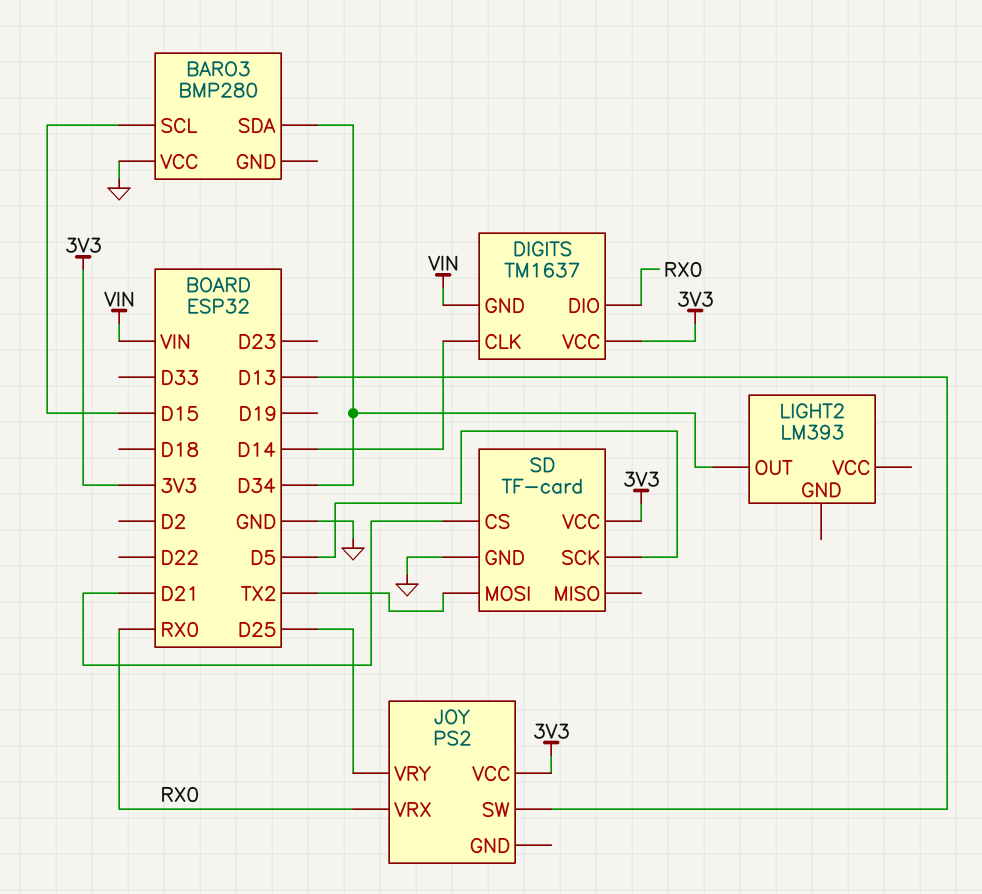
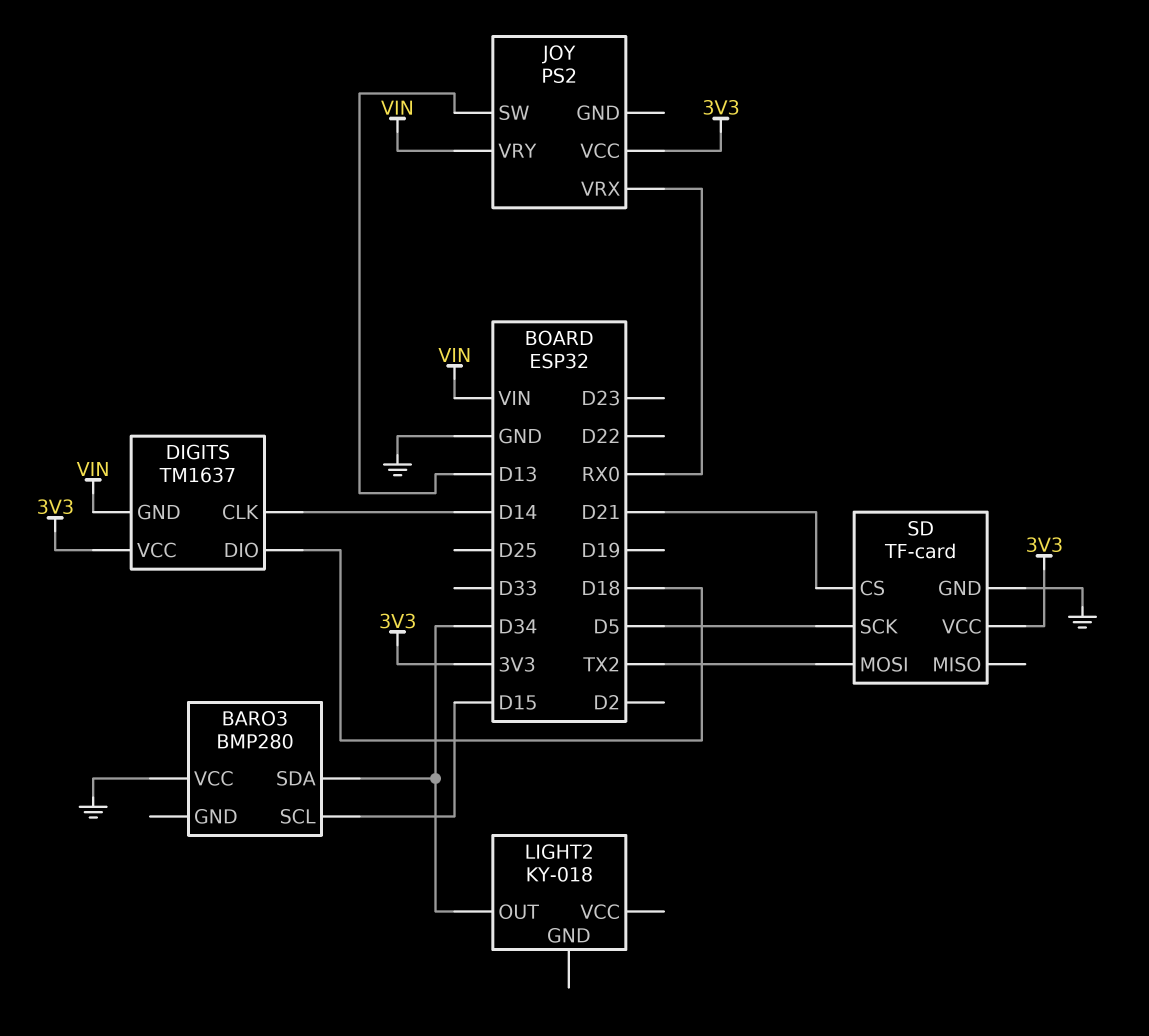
DIGITS pin DIO: RX0 -> D18
JOY pin VRY: D25 -> VIN
LIGHT2: LM393 -> KY-018

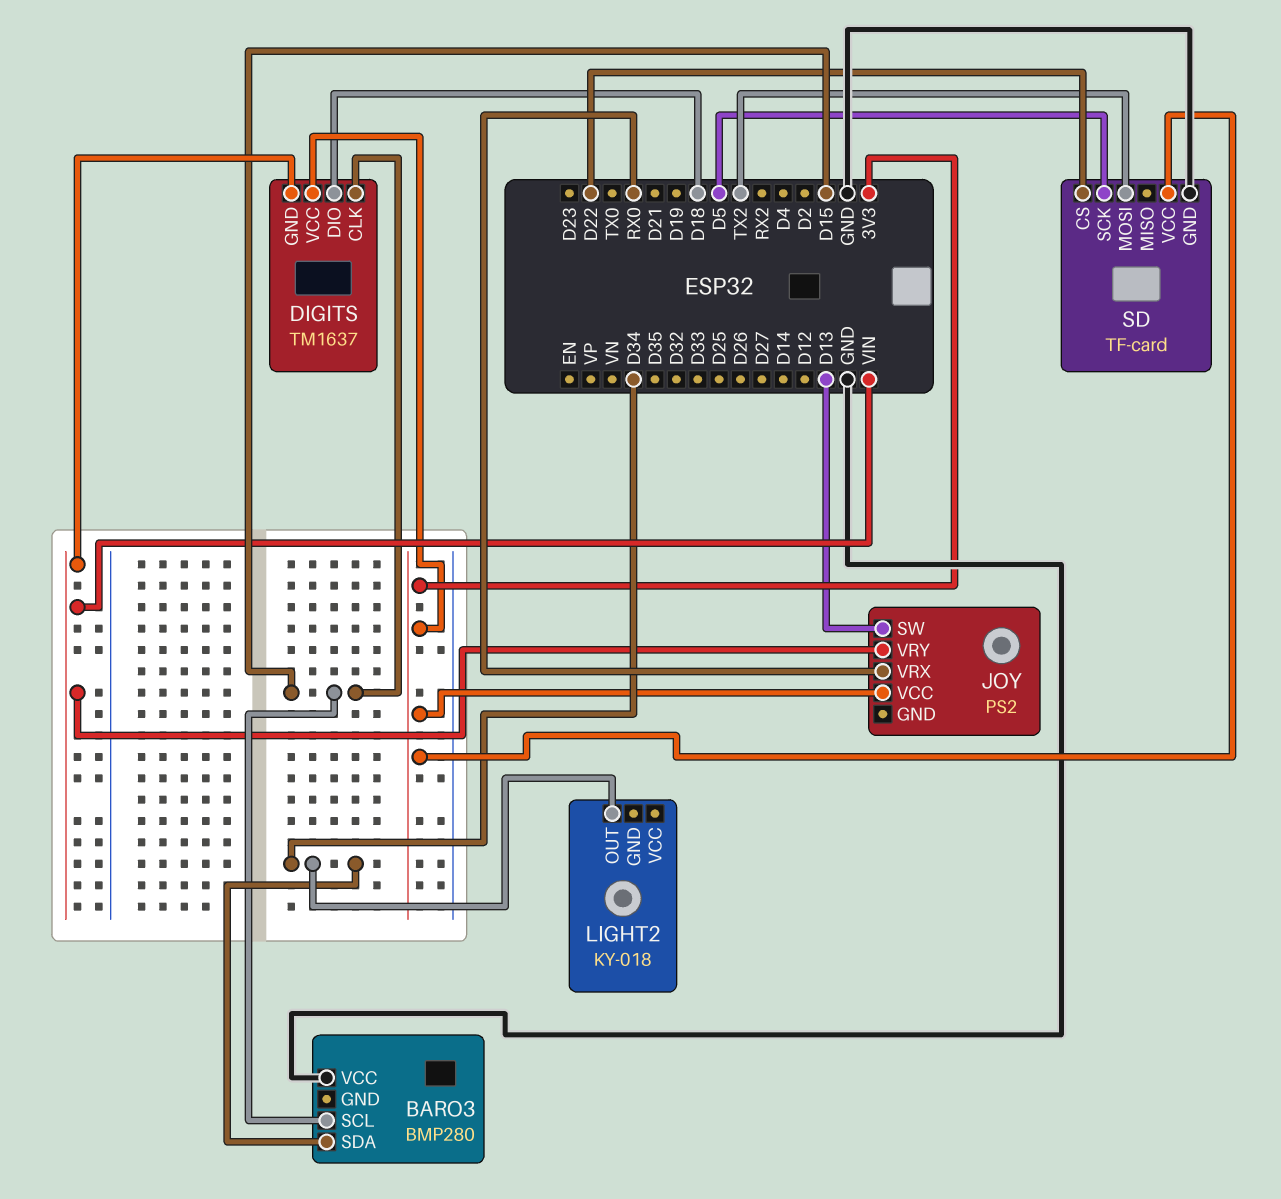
DIGITS pin CLK: D14 -> D15
SD pin CS: D21 -> D22

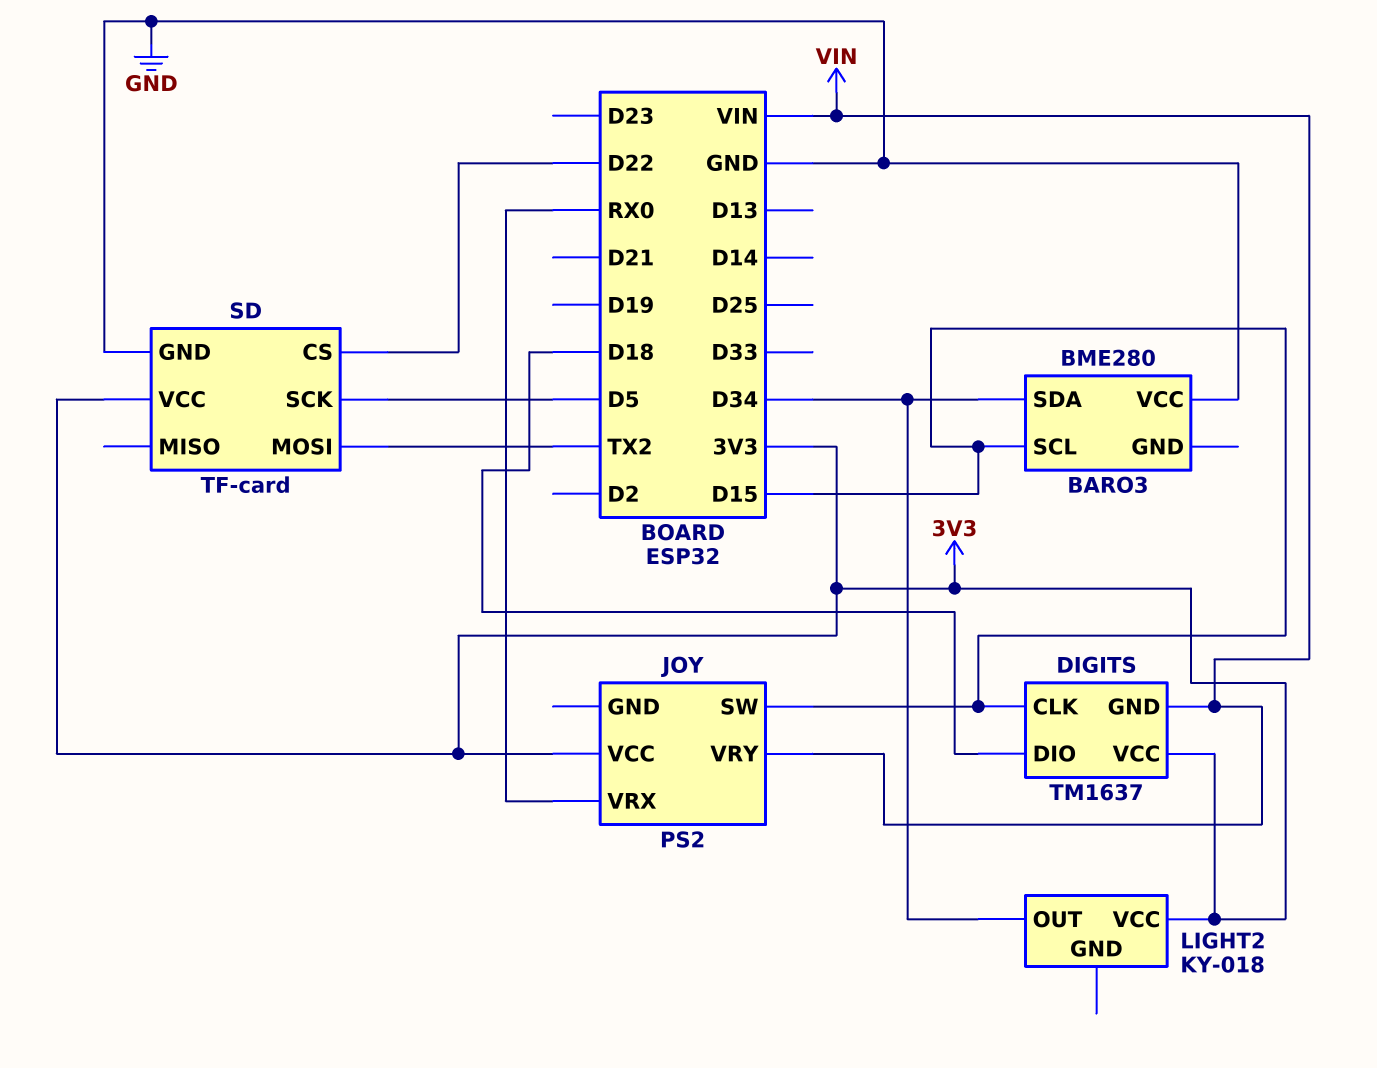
BARO3: BMP280 -> BME280
JOY pin SW: D13 -> D15
LIGHT2 pin VCC: none -> 3V3

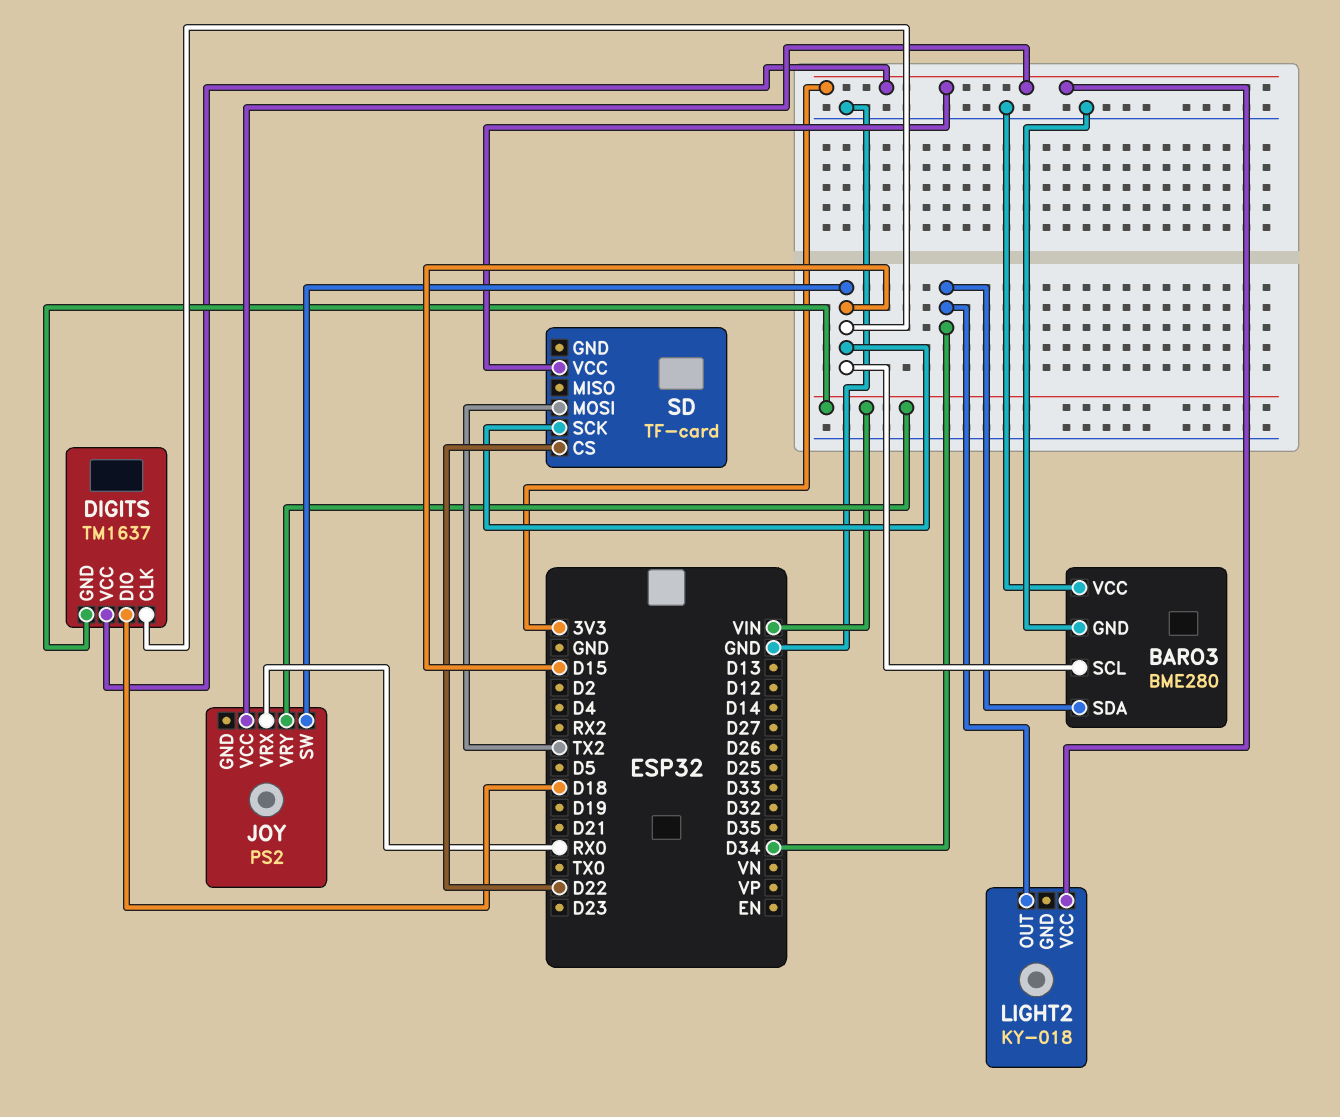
BARO3 pin GND: none -> GND
SD pin GND: GND -> none
SD pin SCK: D5 -> D15

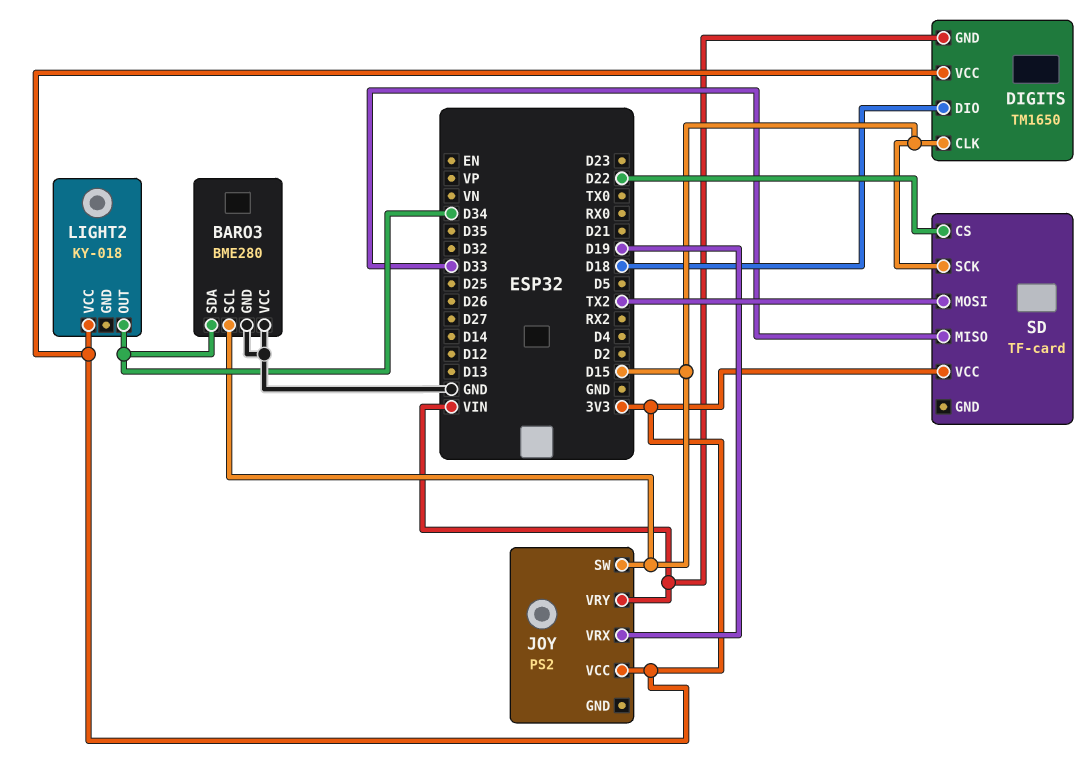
DIGITS: TM1637 -> TM1650
JOY pin VRX: RX0 -> D19
SD pin MISO: none -> D33

